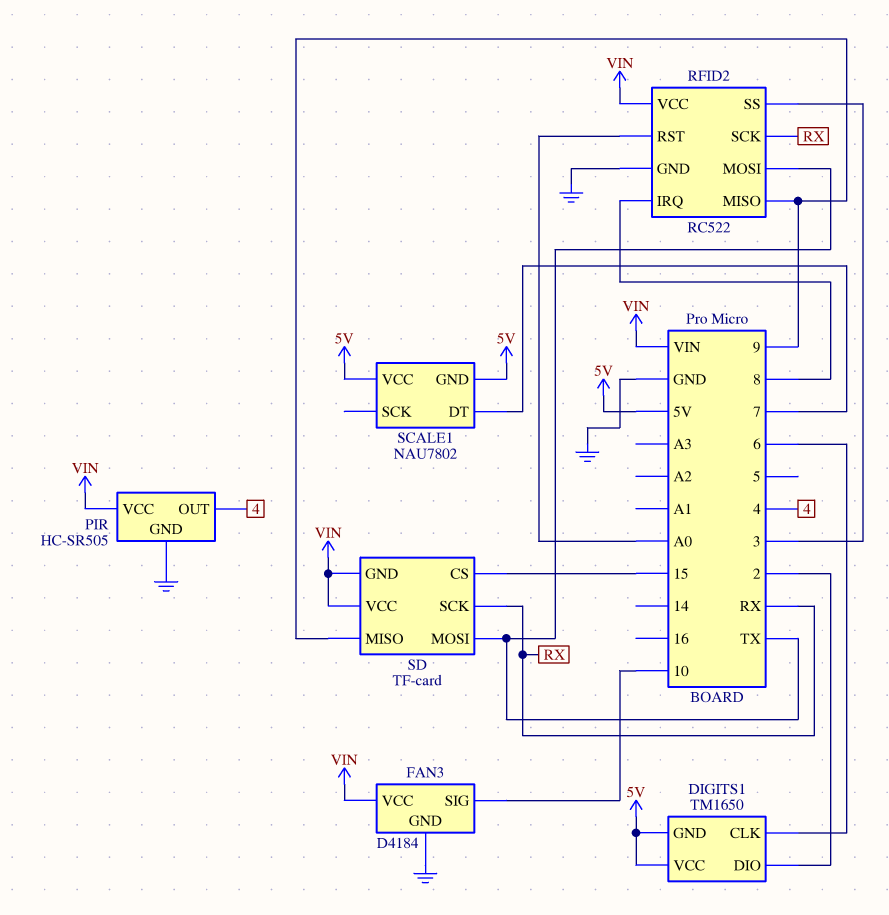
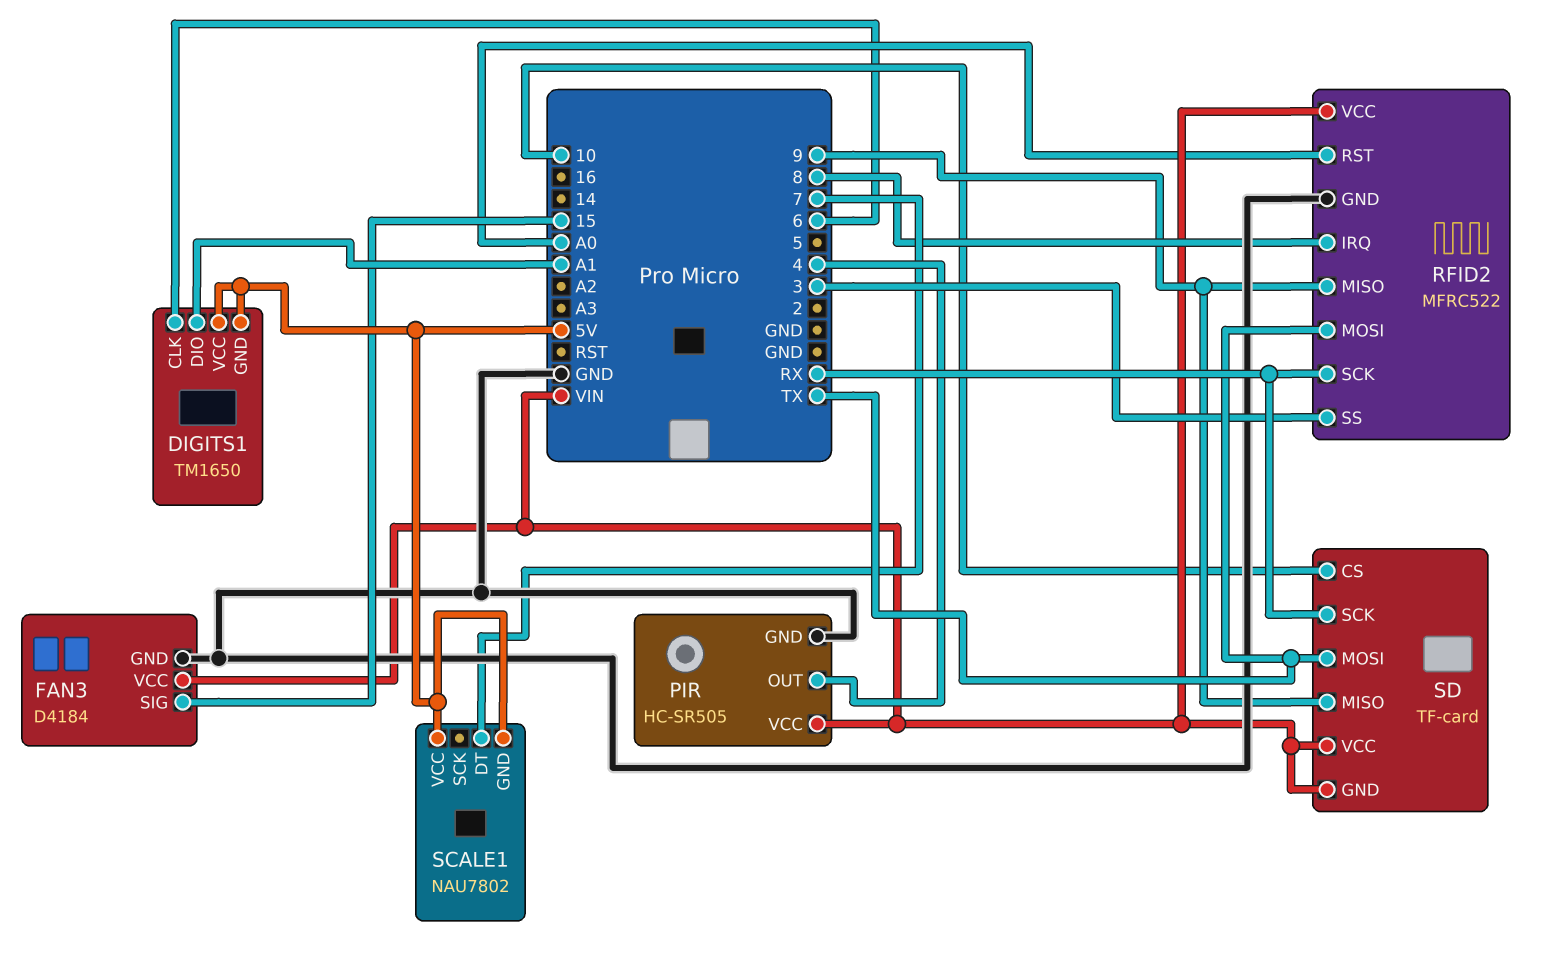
DIGITS1 pin DIO: 2 -> A1
FAN3 pin SIG: 10 -> 15
RFID2: RC522 -> MFRC522
SD pin CS: 15 -> 10

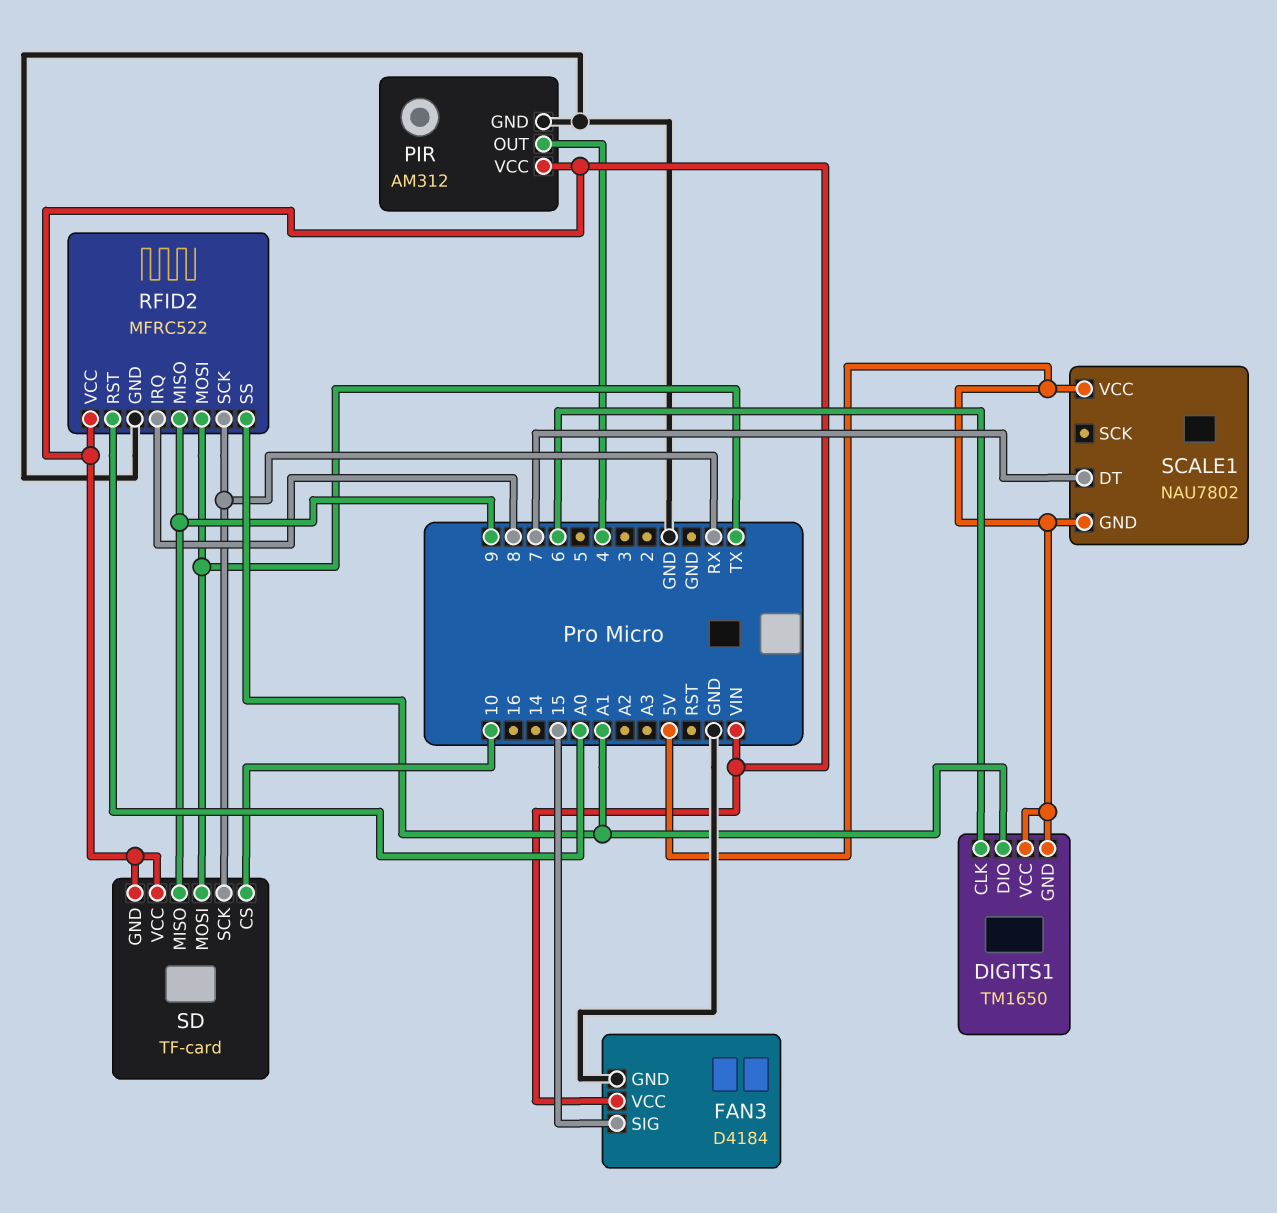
PIR: HC-SR505 -> AM312
RFID2 pin SS: 3 -> A1

